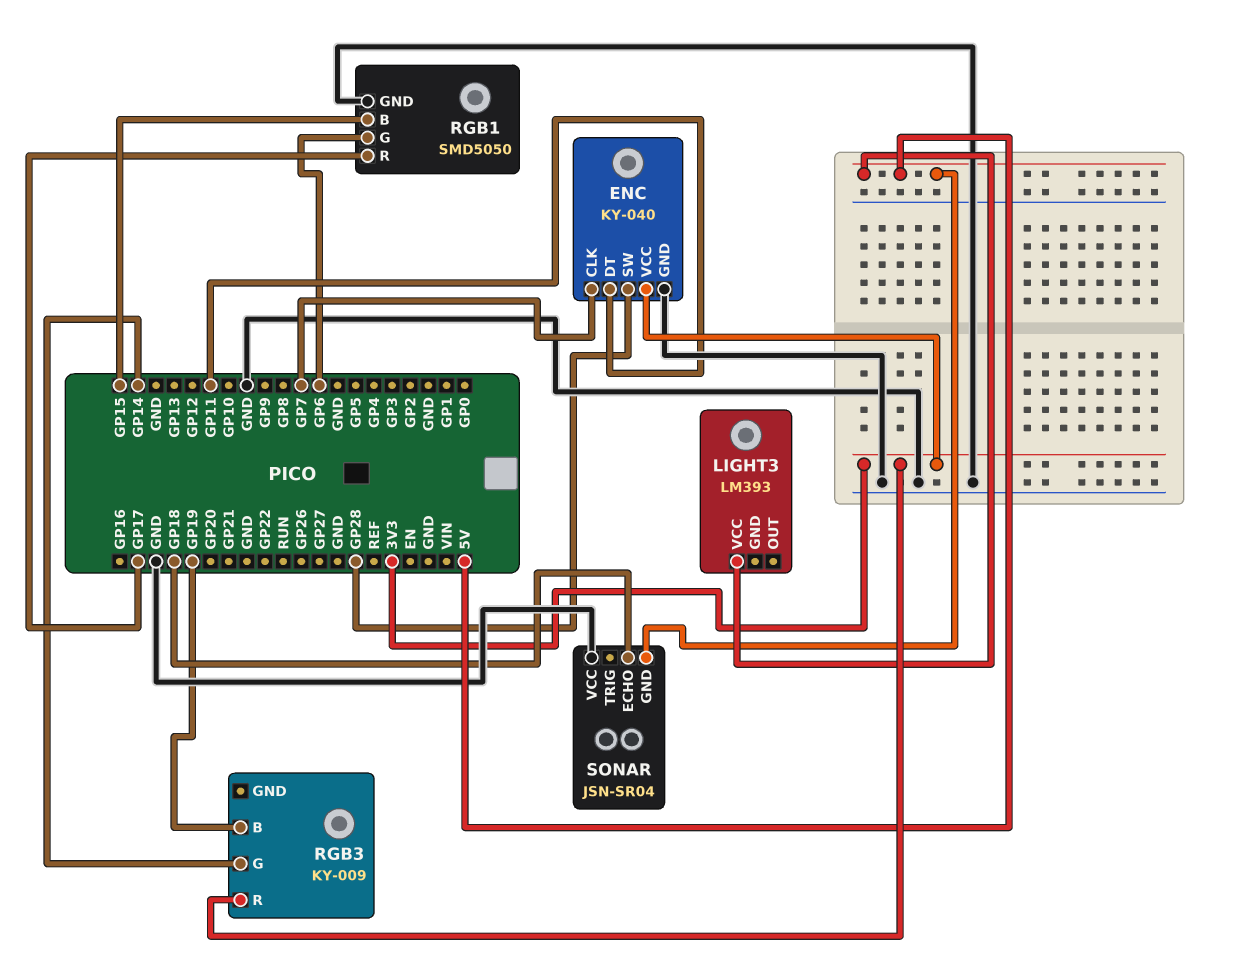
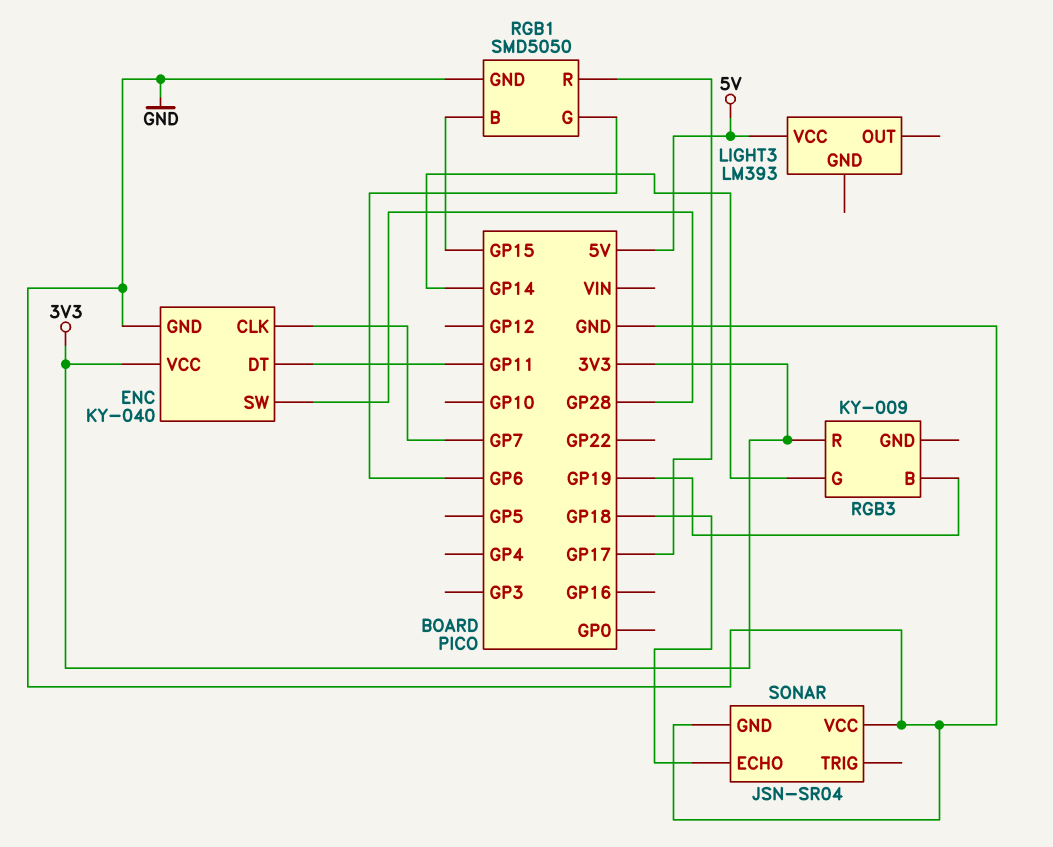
SONAR pin GND: 5V -> GND

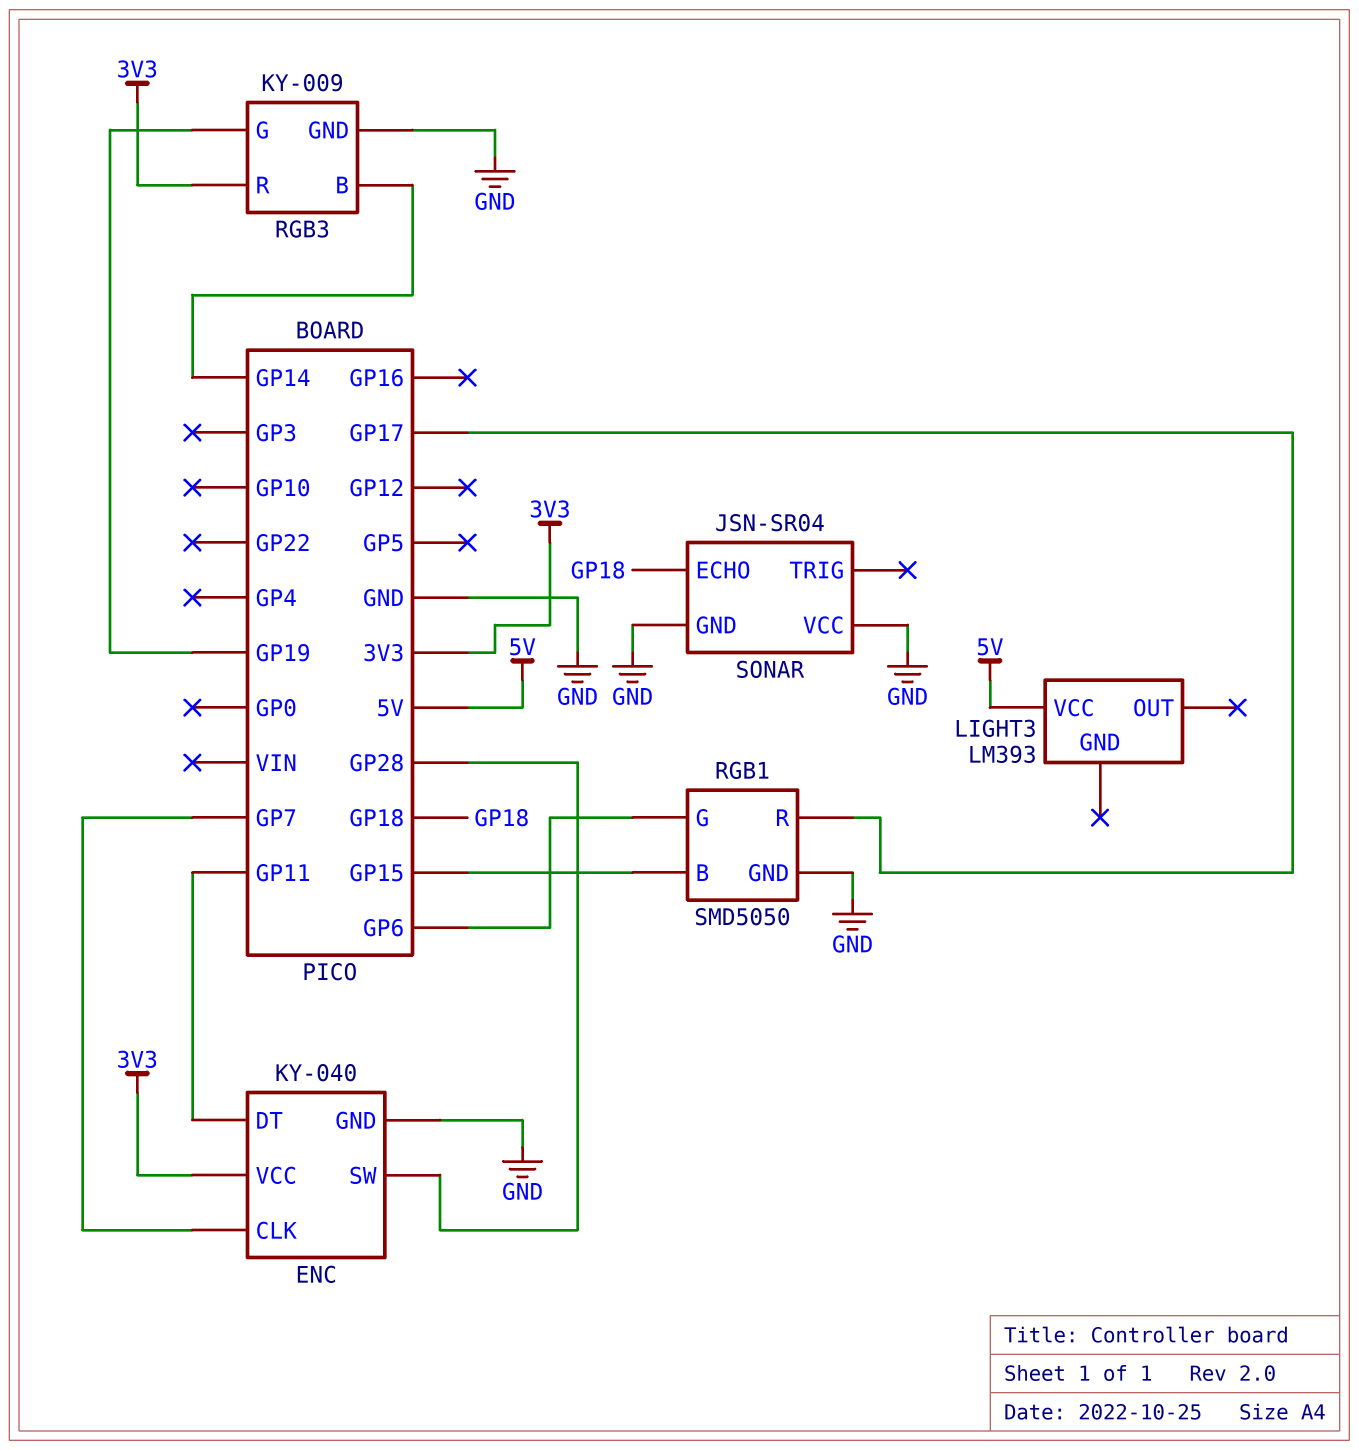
RGB3 pin B: GP19 -> GP14
RGB3 pin G: GP14 -> GP19
RGB3 pin GND: none -> GND

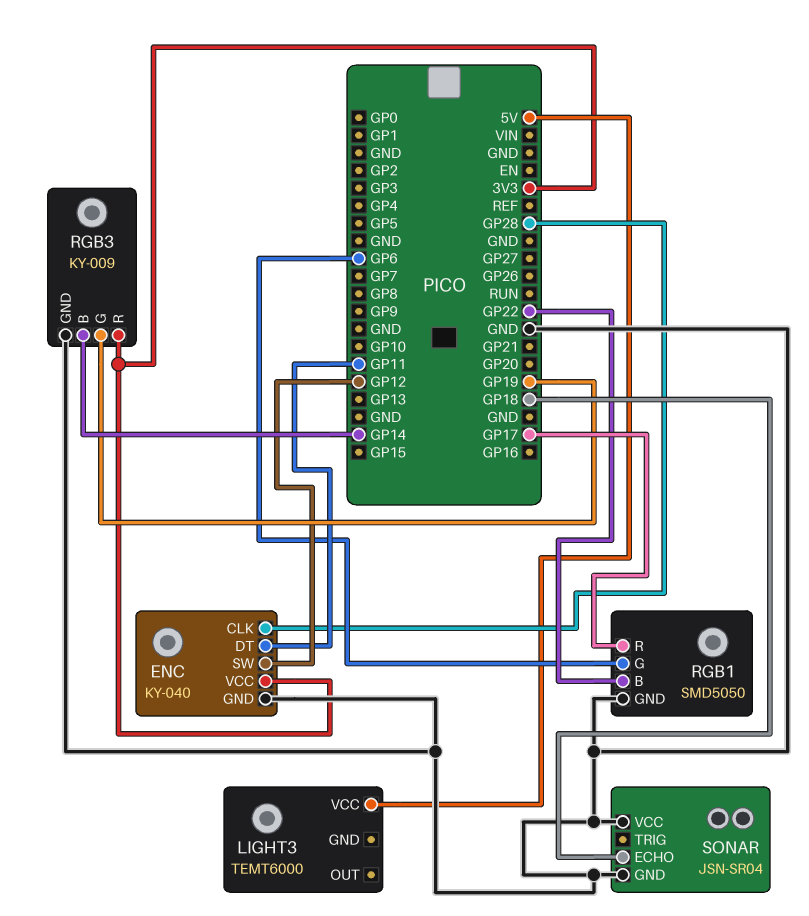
ENC pin CLK: GP7 -> GP28
ENC pin SW: GP28 -> GP12
LIGHT3: LM393 -> TEMT6000
RGB1 pin B: GP15 -> GP22

